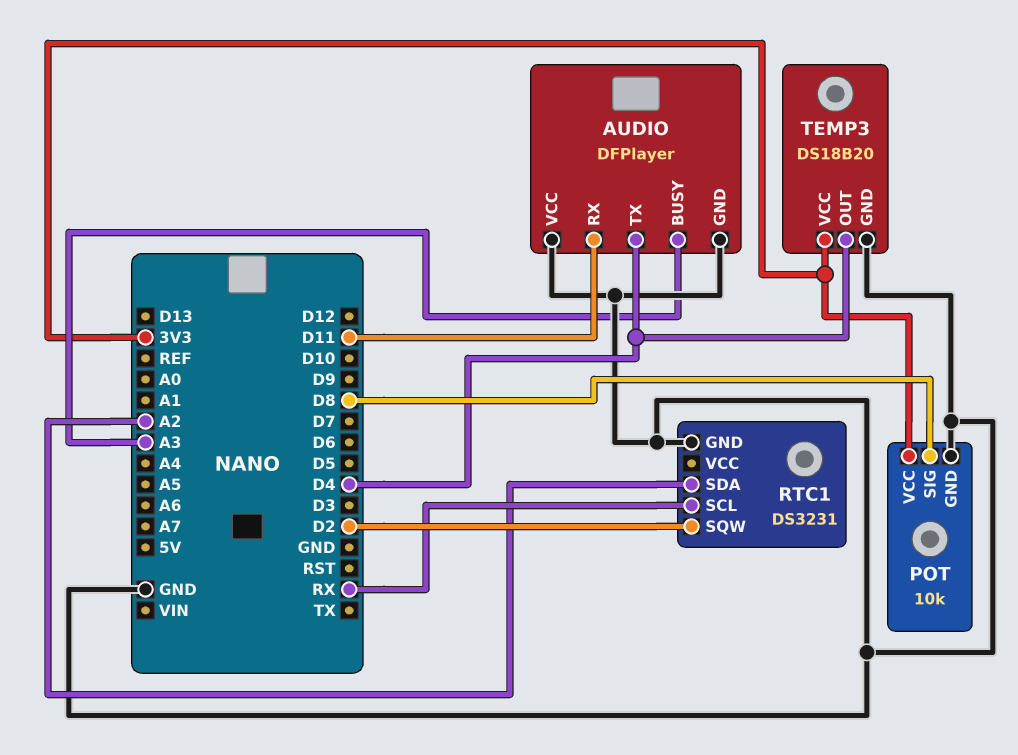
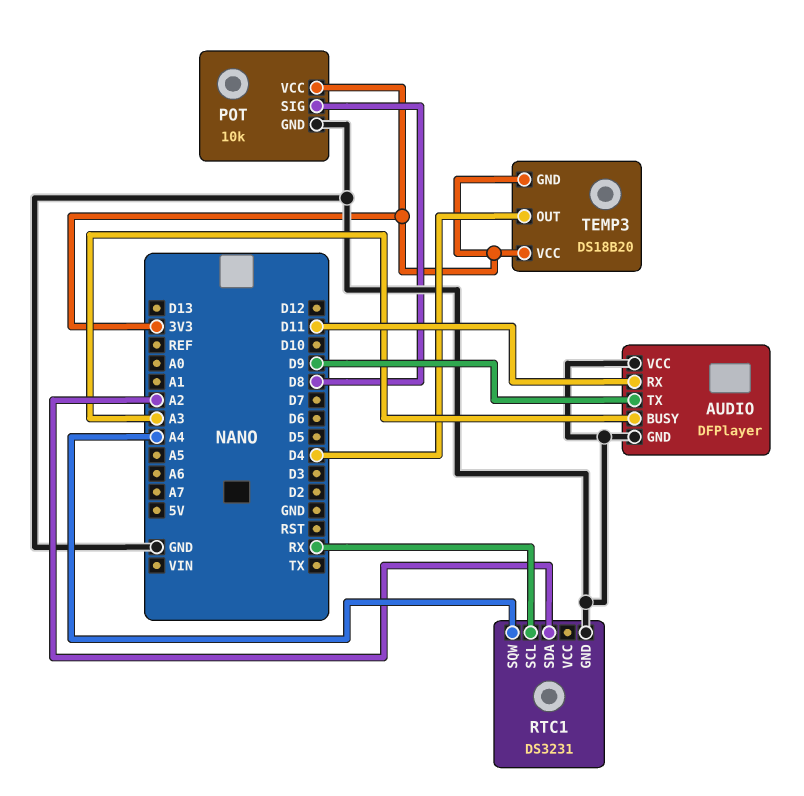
AUDIO pin TX: D4 -> D9
RTC1 pin SQW: D2 -> A4
TEMP3 pin GND: GND -> 3V3

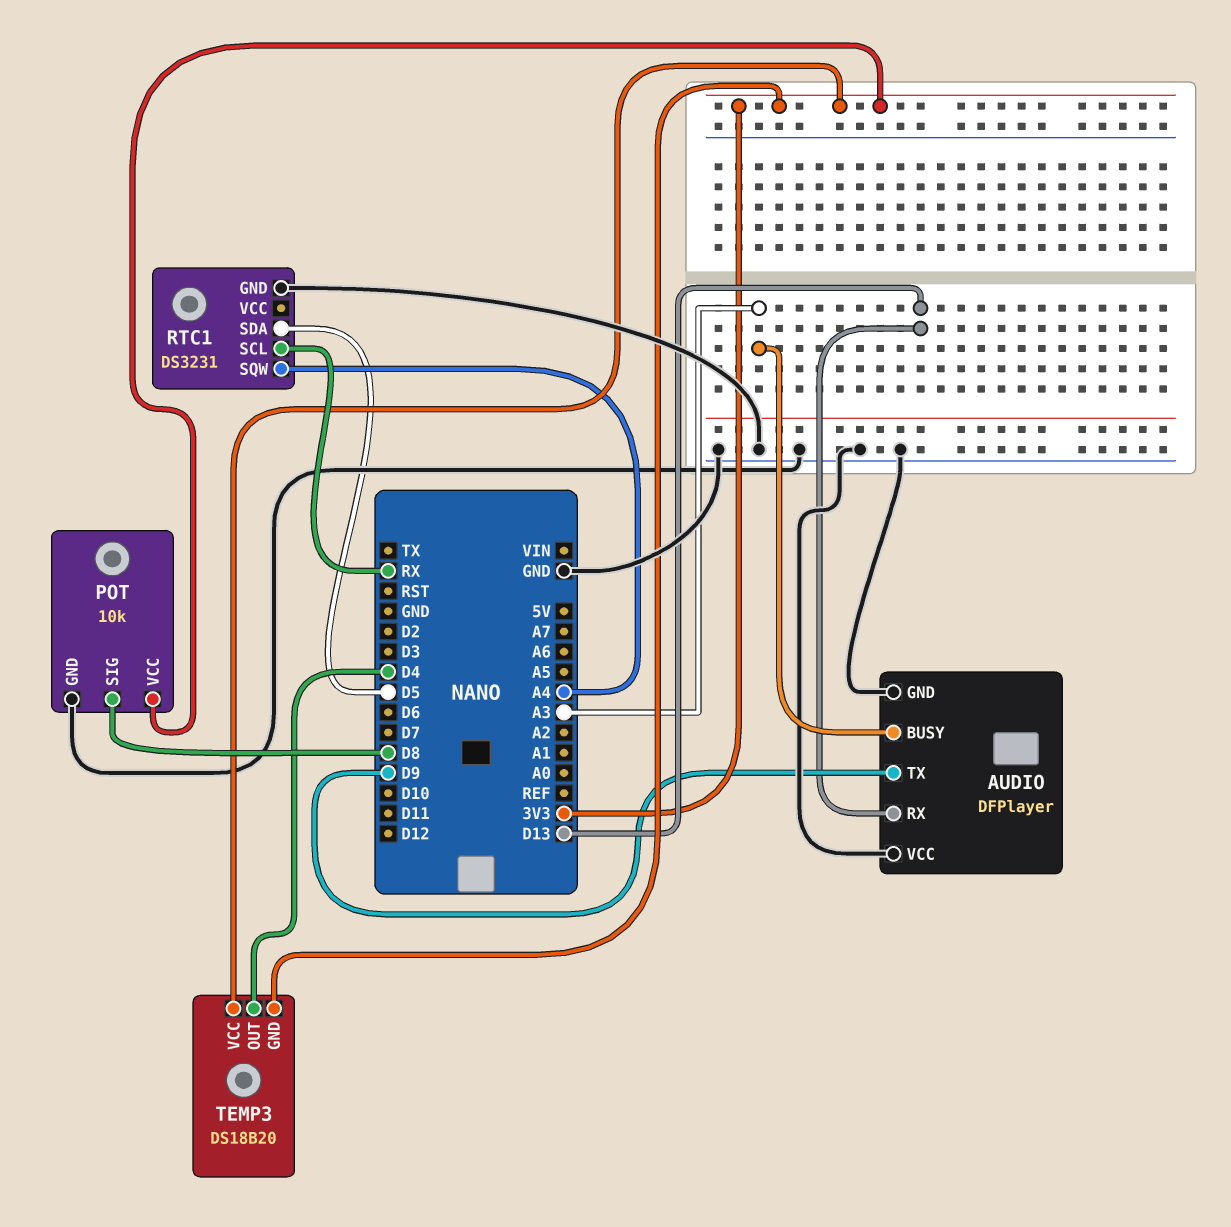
AUDIO pin RX: D11 -> D13
RTC1 pin SDA: A2 -> D5

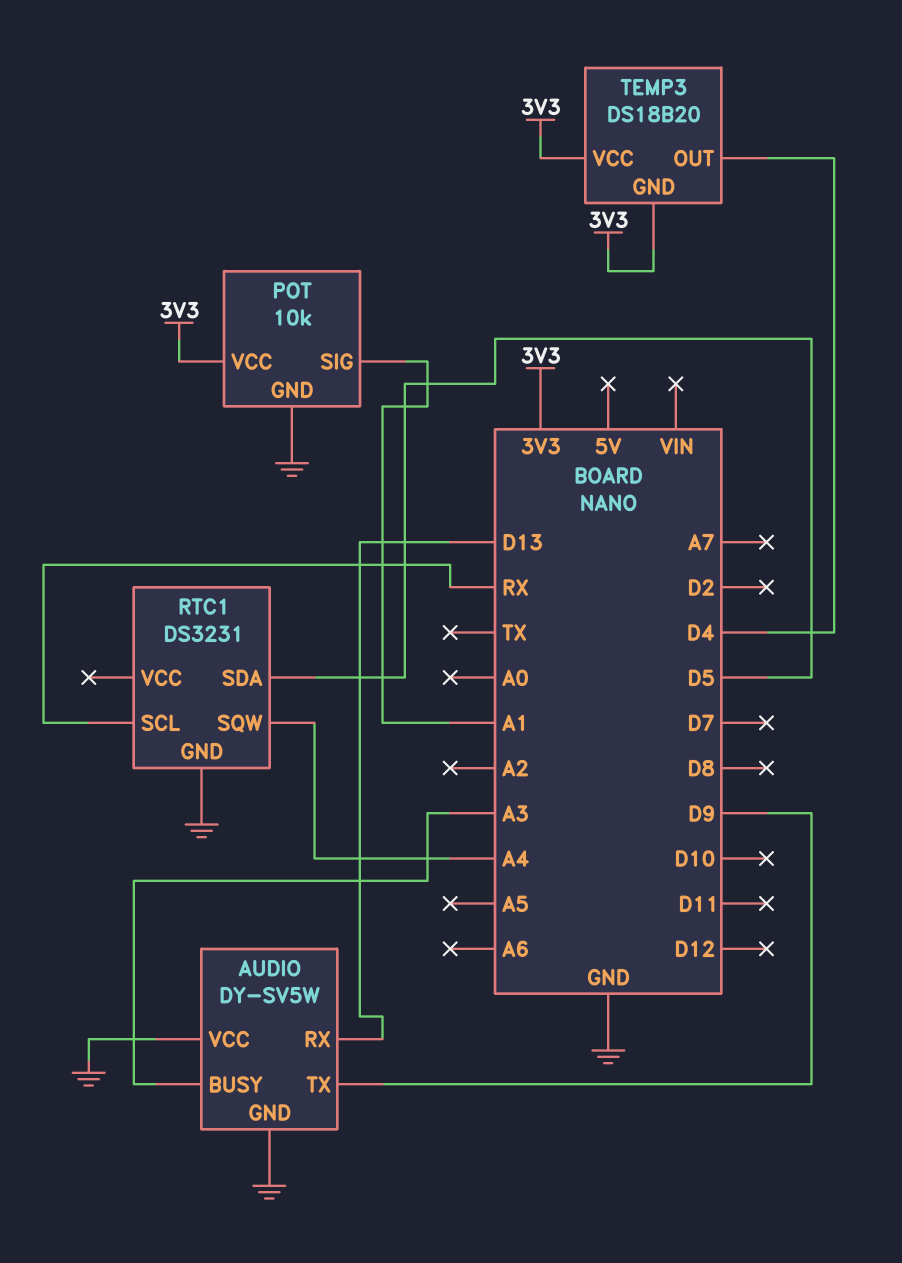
AUDIO: DFPlayer -> DY-SV5W
POT pin SIG: D8 -> A1

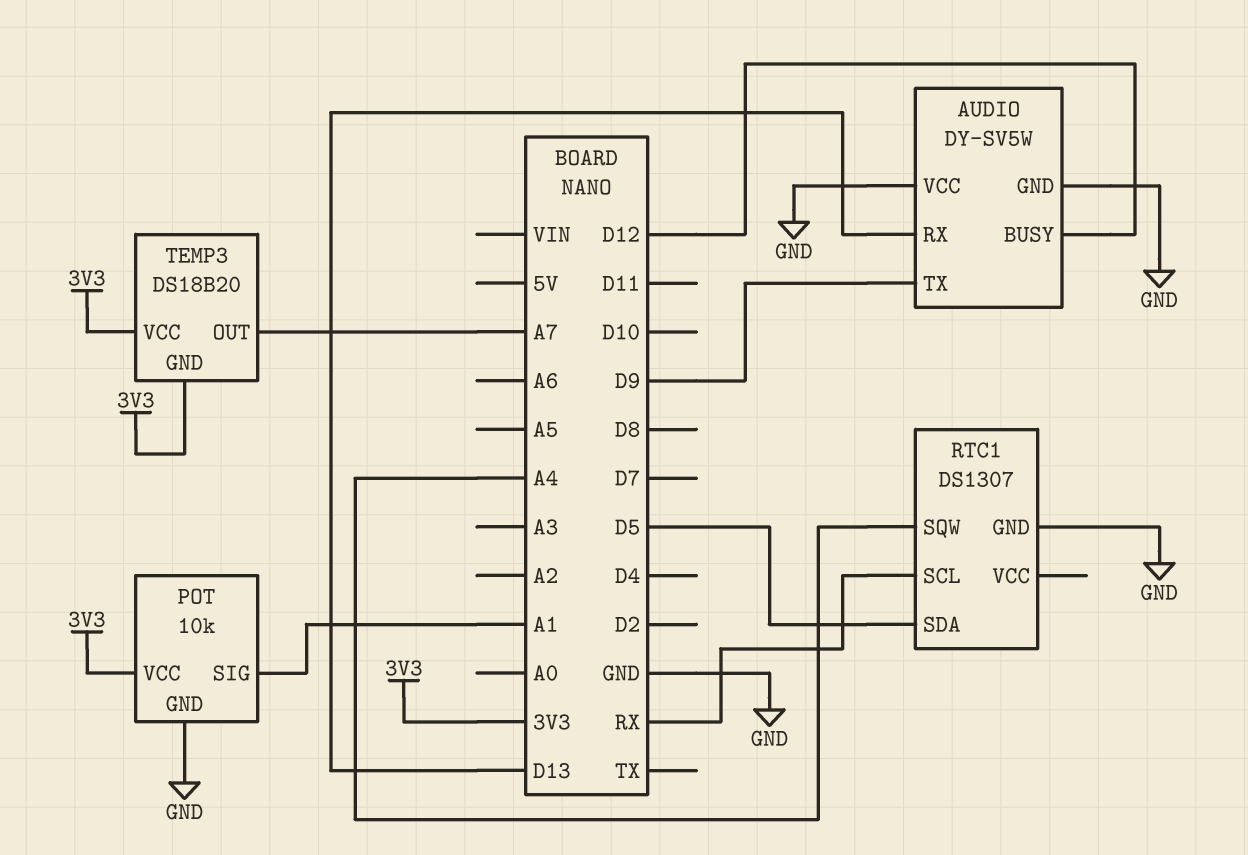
AUDIO pin BUSY: A3 -> D12
RTC1: DS3231 -> DS1307
TEMP3 pin OUT: D4 -> A7

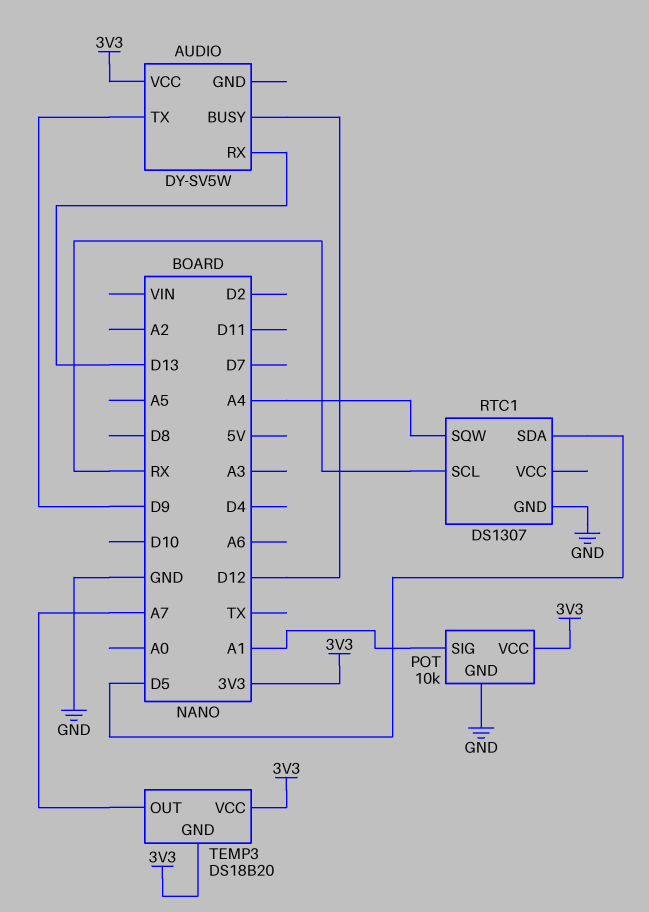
AUDIO pin GND: GND -> none
AUDIO pin VCC: GND -> 3V3

